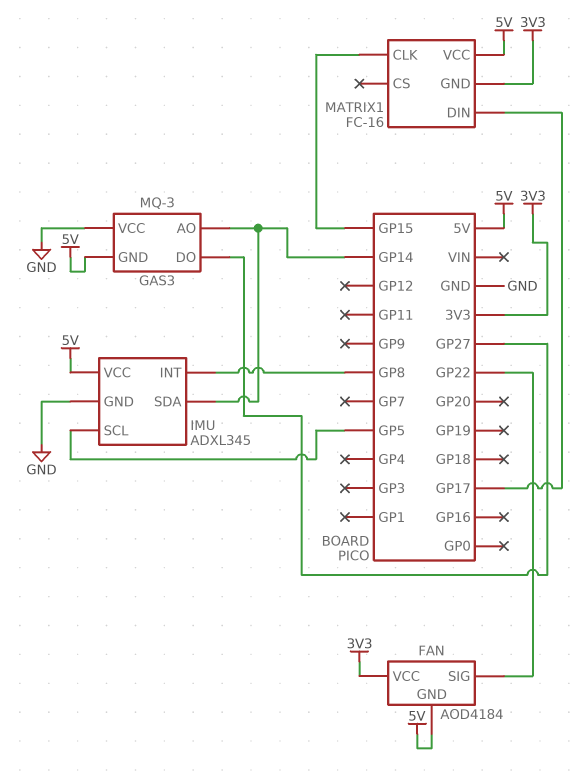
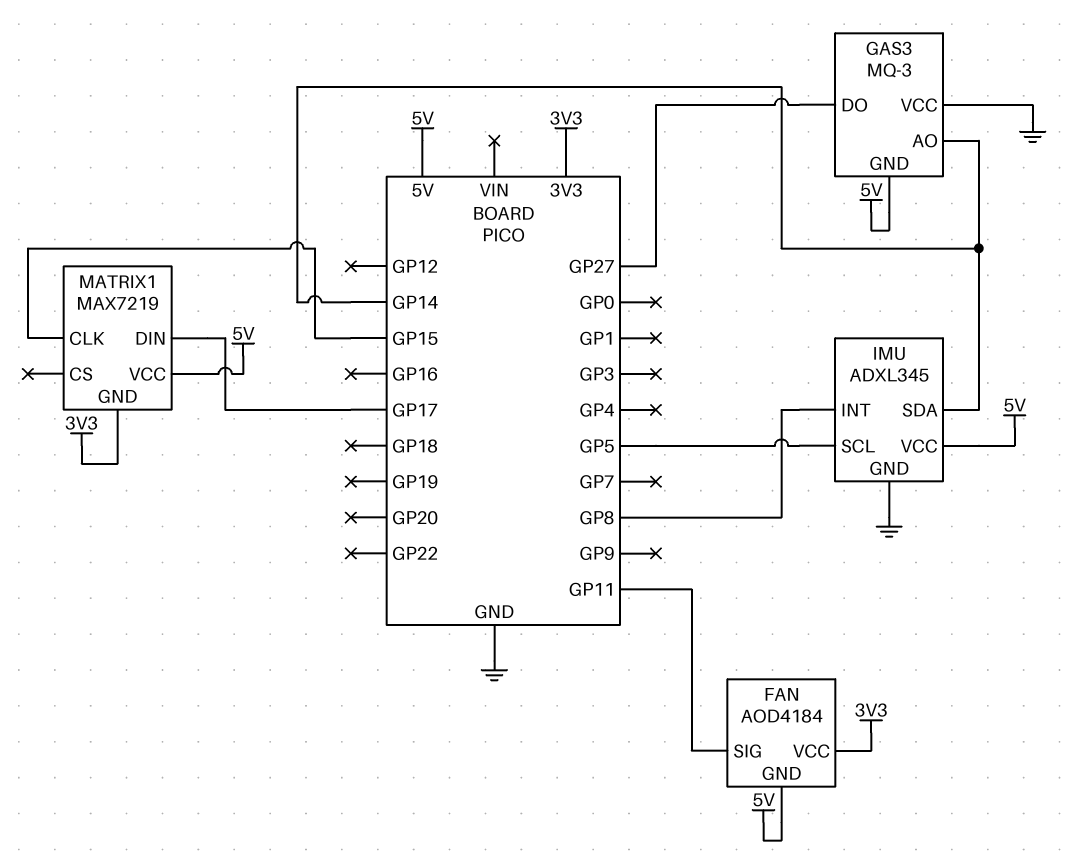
FAN pin SIG: GP22 -> GP11
MATRIX1: FC-16 -> MAX7219

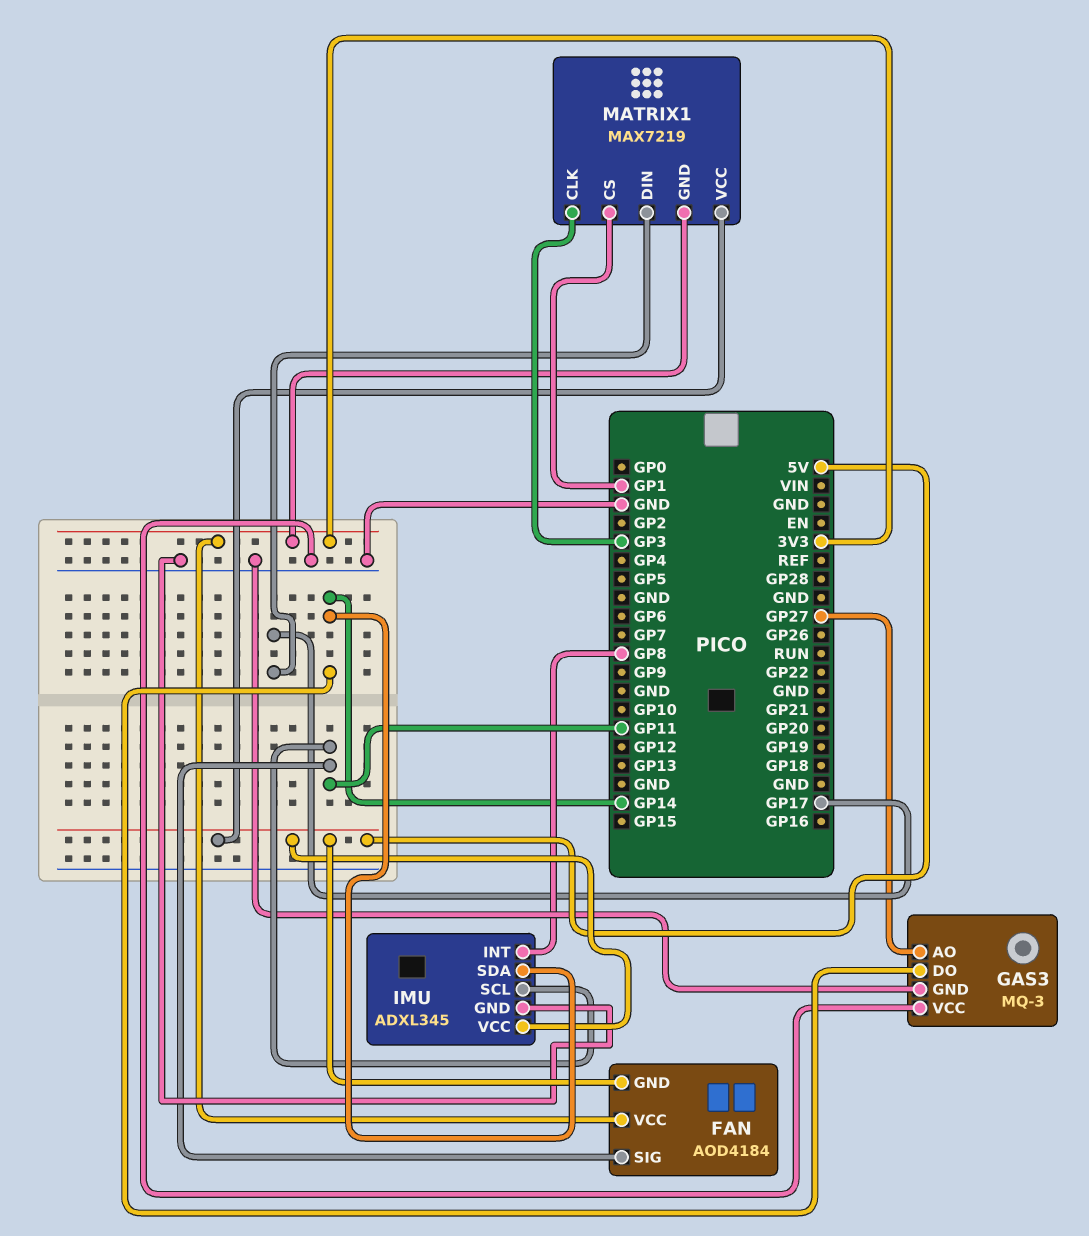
GAS3 pin AO: GP14 -> GP27
GAS3 pin DO: GP27 -> GP14
GAS3 pin GND: 5V -> GND
IMU pin SCL: GP5 -> GP11
MATRIX1 pin CLK: GP15 -> GP3
MATRIX1 pin CS: none -> GP1

